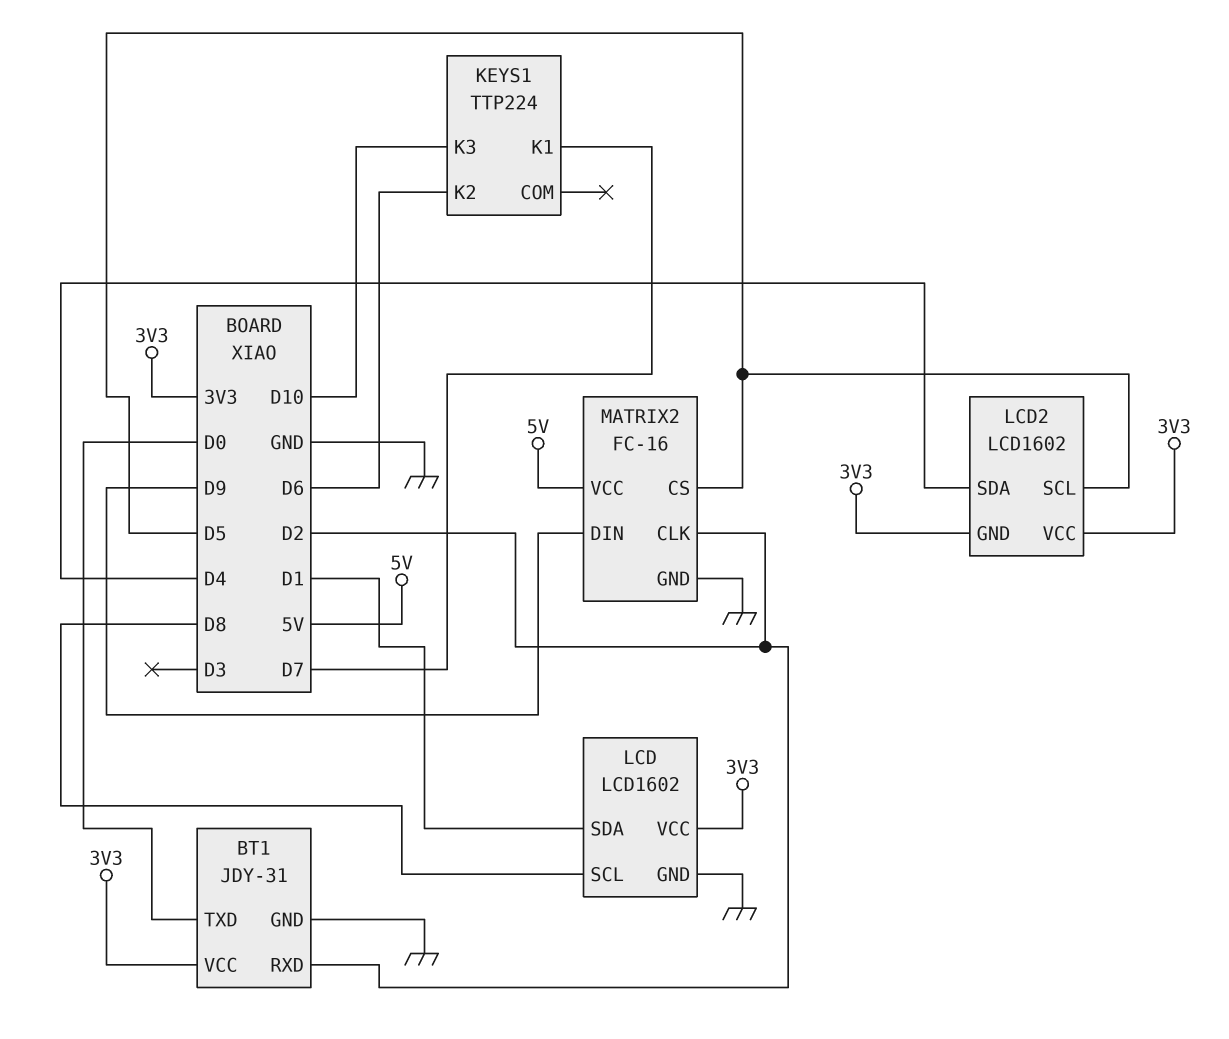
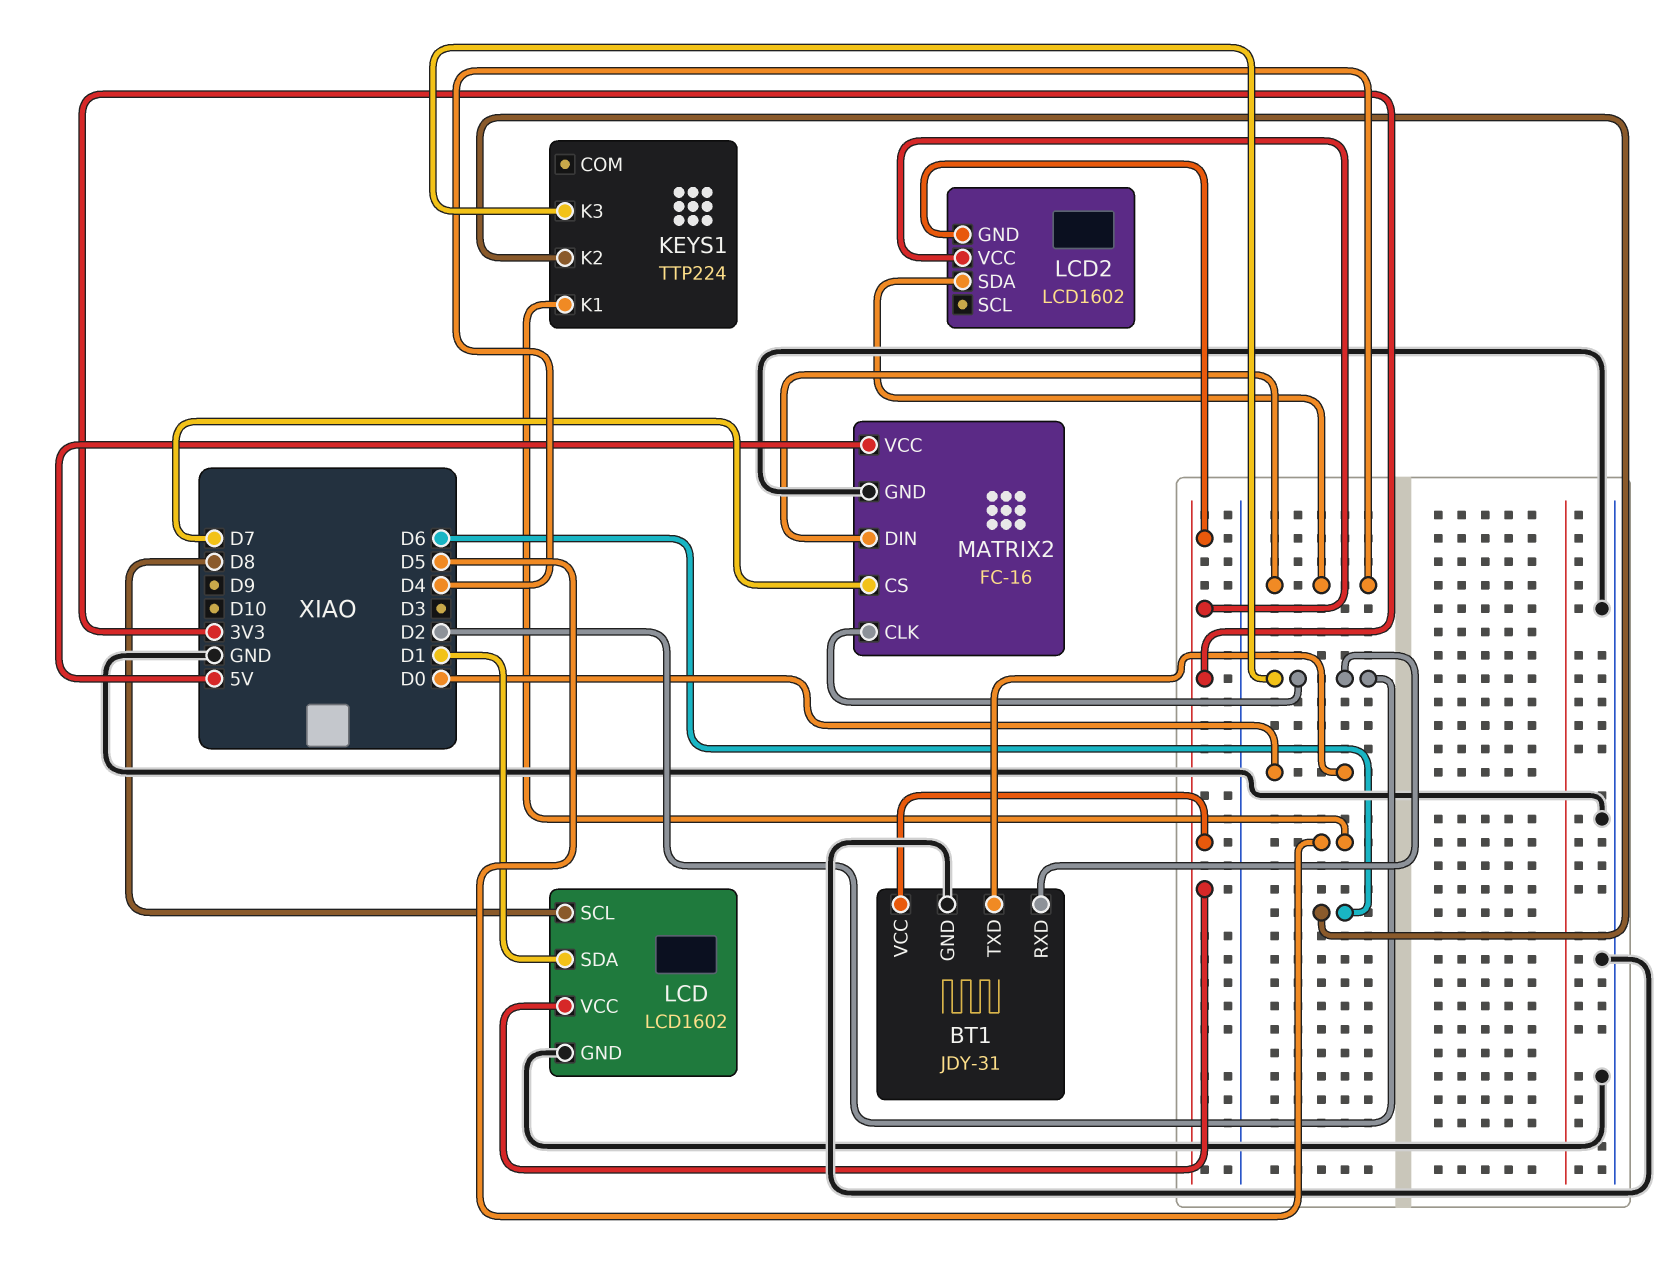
KEYS1 pin K1: D7 -> D5
KEYS1 pin K3: D10 -> D2
LCD2 pin SCL: D5 -> none
MATRIX2 pin CS: D5 -> D7
MATRIX2 pin DIN: D9 -> D4

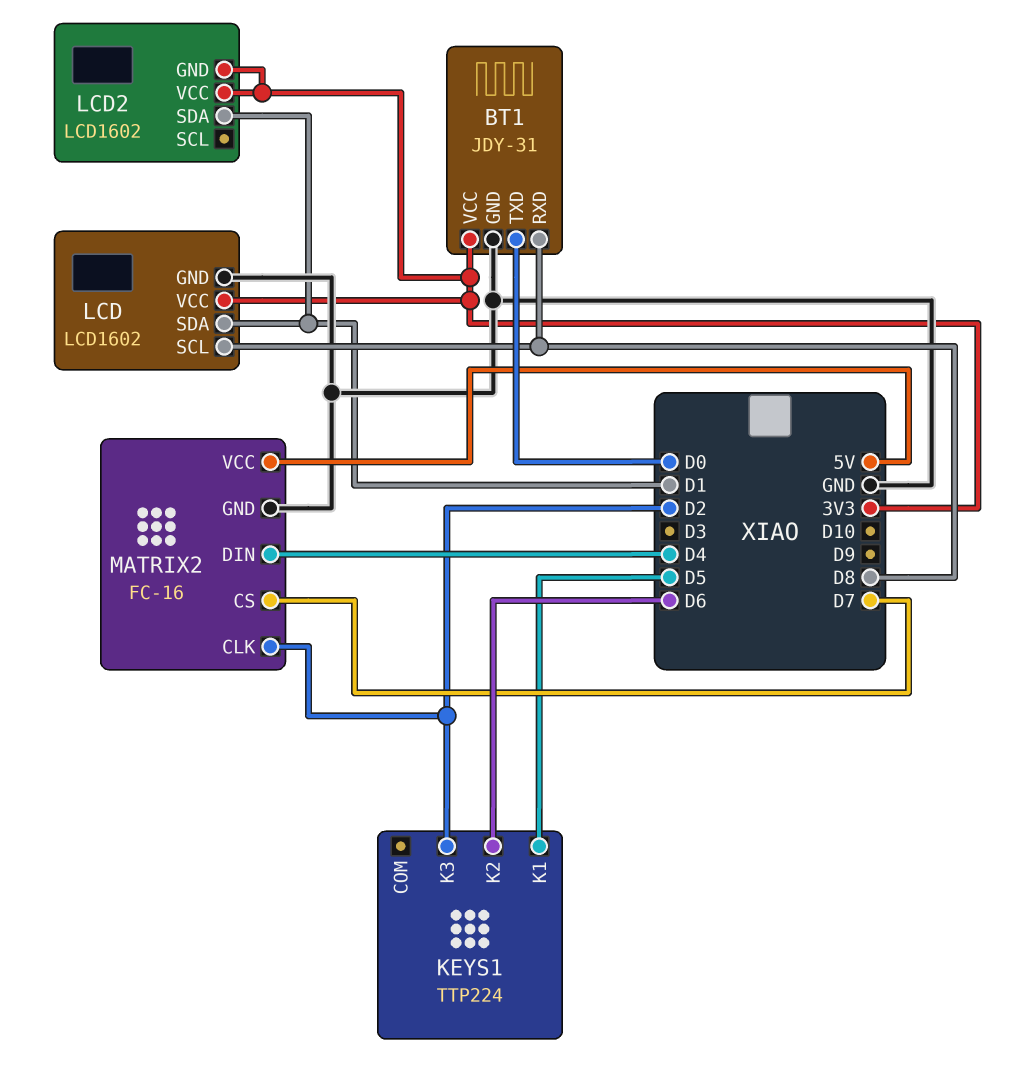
BT1 pin RXD: D2 -> D8
LCD2 pin SDA: D4 -> D1

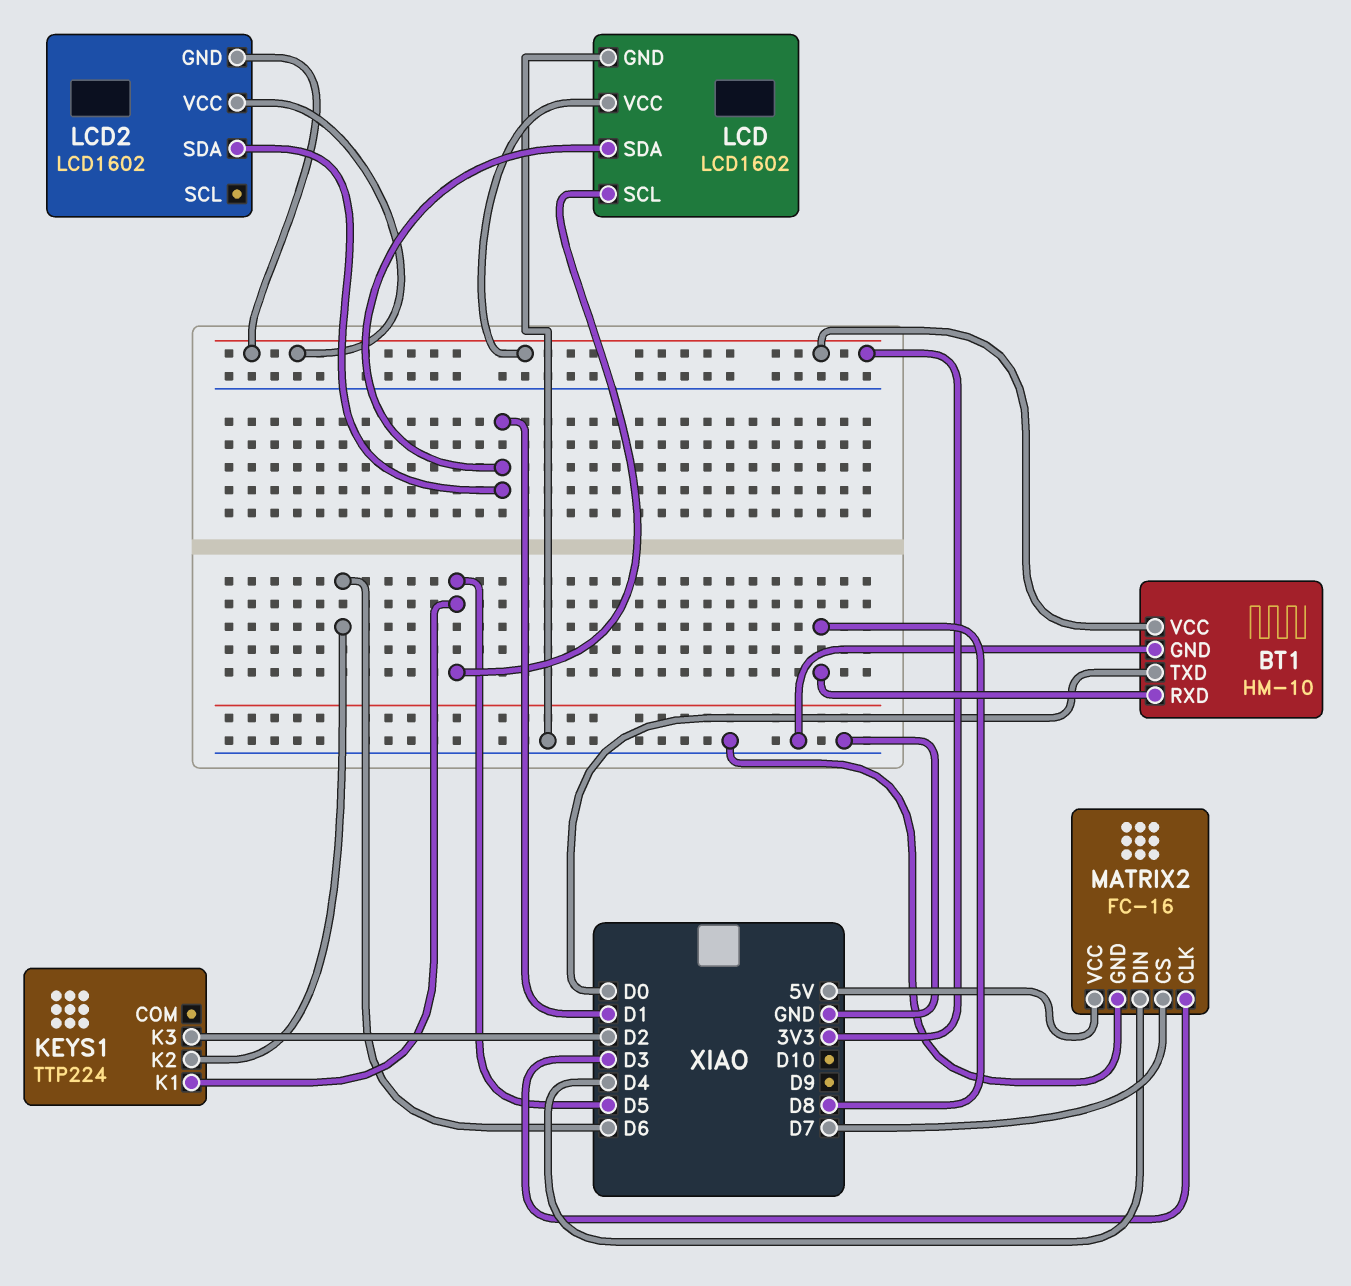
BT1: JDY-31 -> HM-10
LCD pin SCL: D8 -> D5
MATRIX2 pin CLK: D2 -> D3

